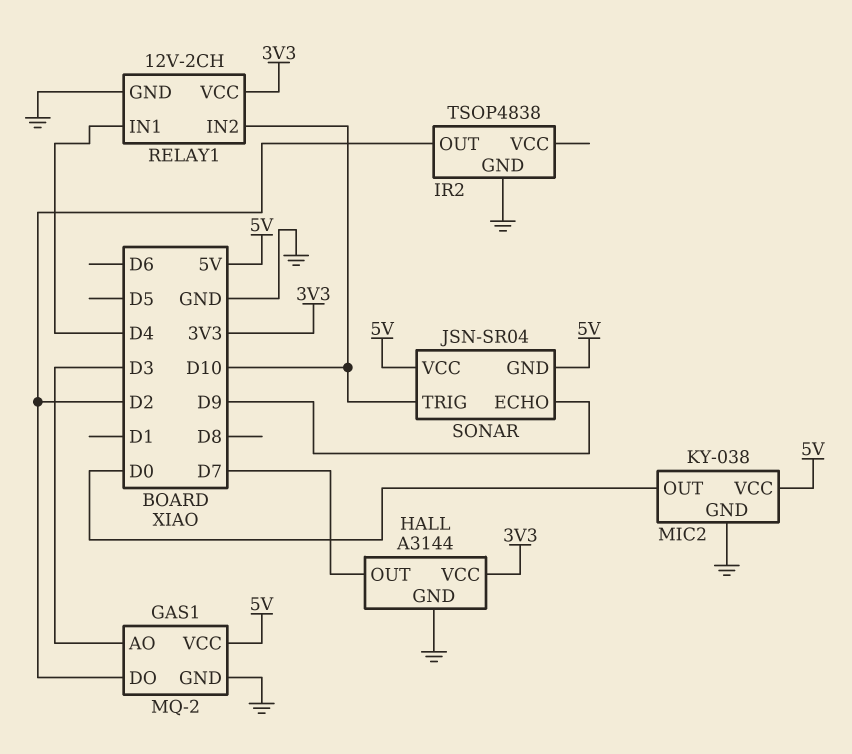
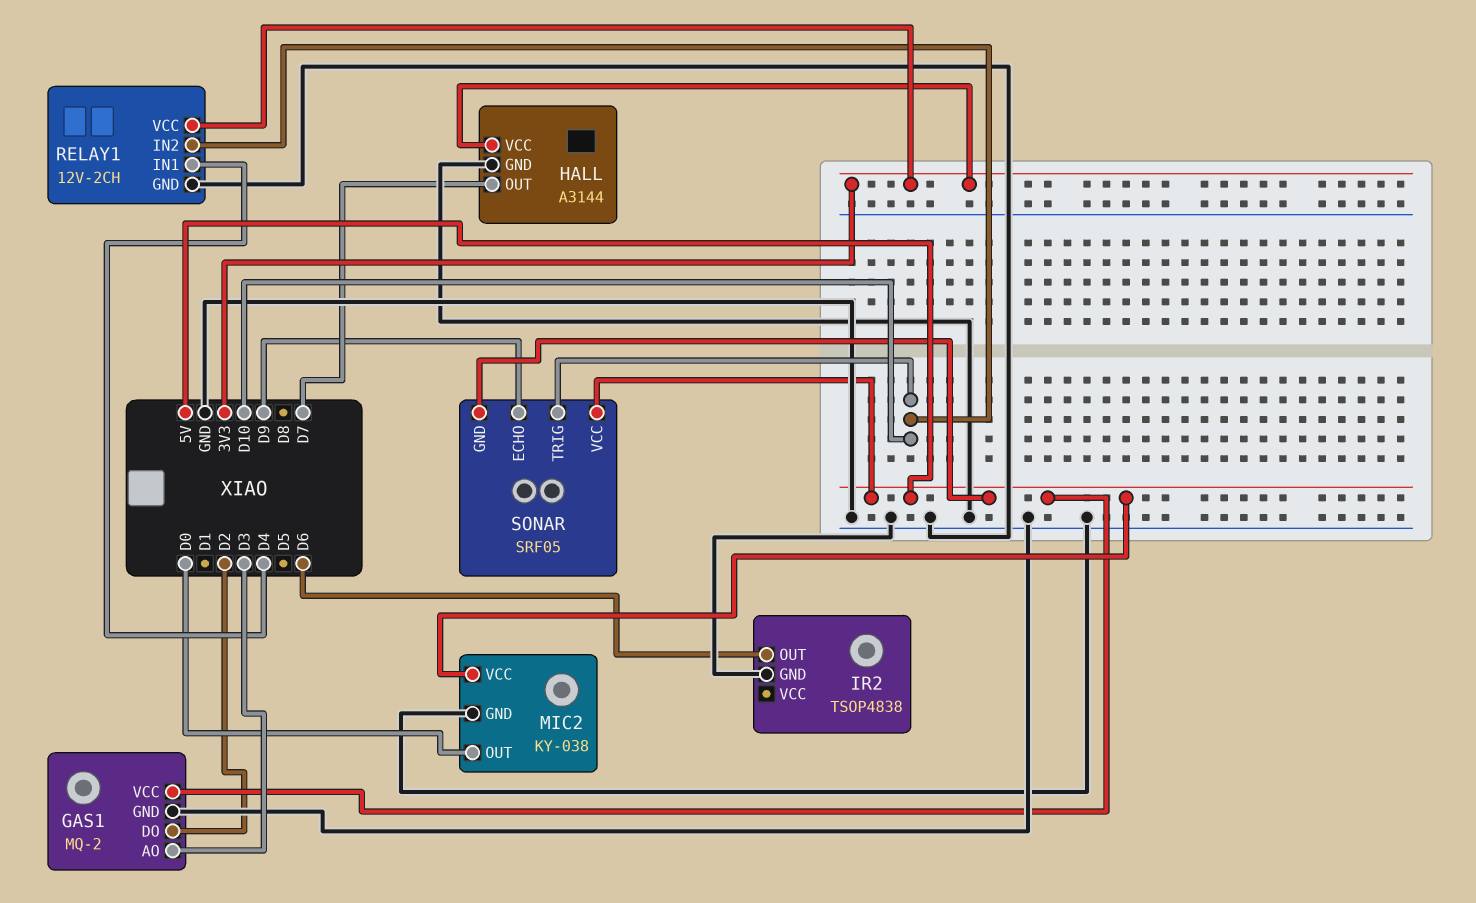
IR2 pin OUT: D2 -> D6
SONAR: JSN-SR04 -> SRF05

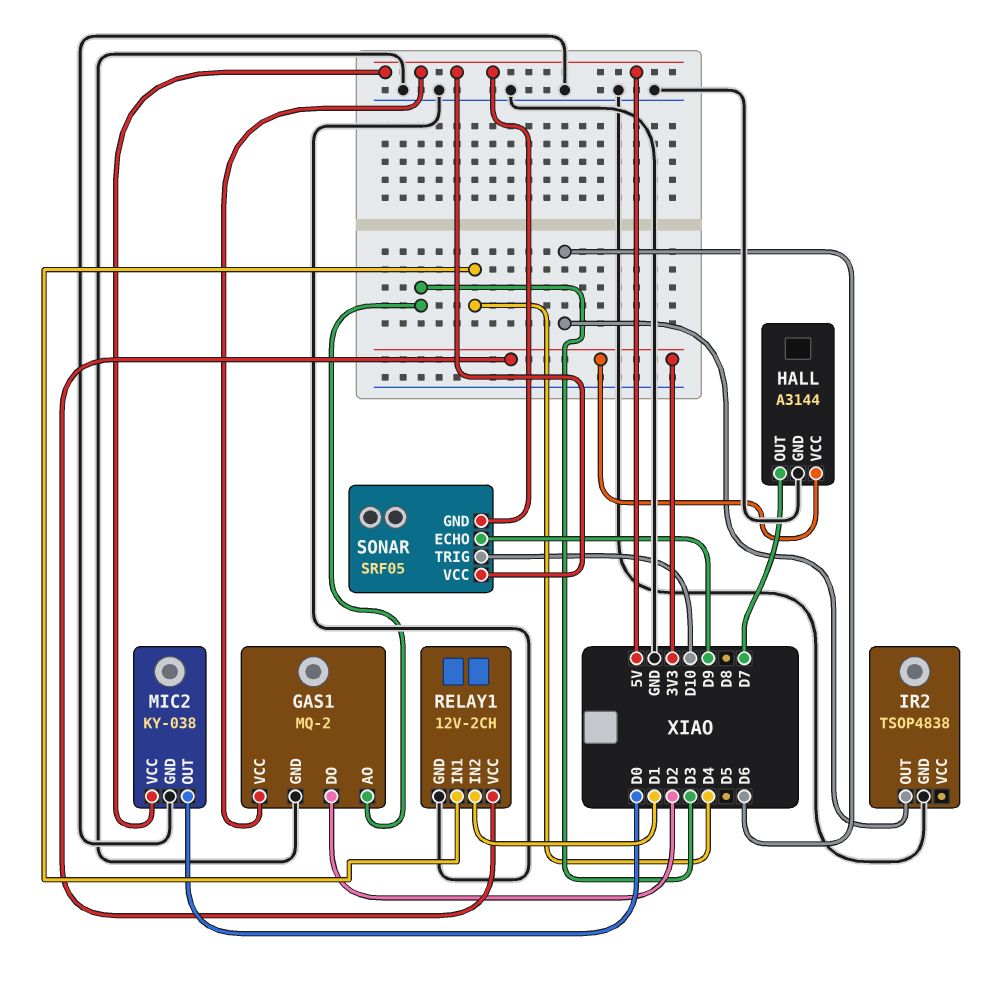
RELAY1 pin IN2: D10 -> D1

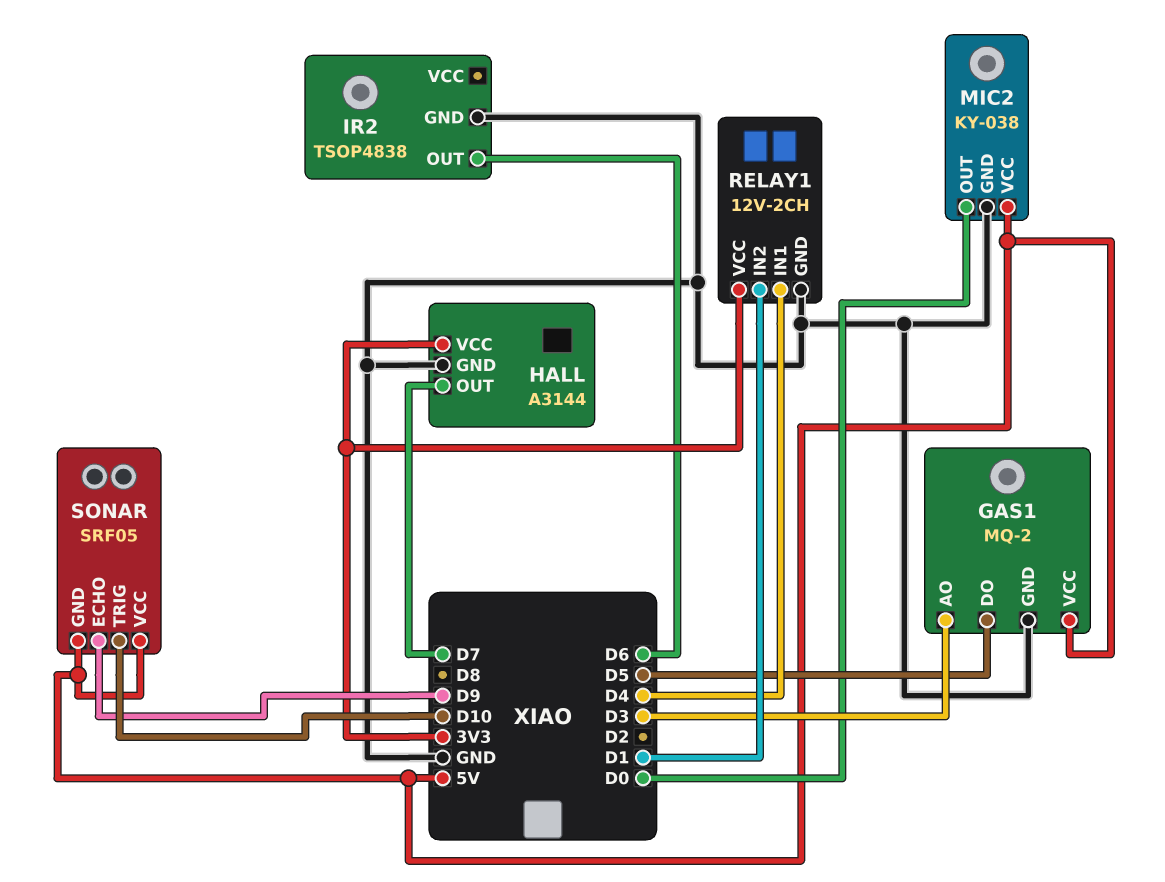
GAS1 pin DO: D2 -> D5

